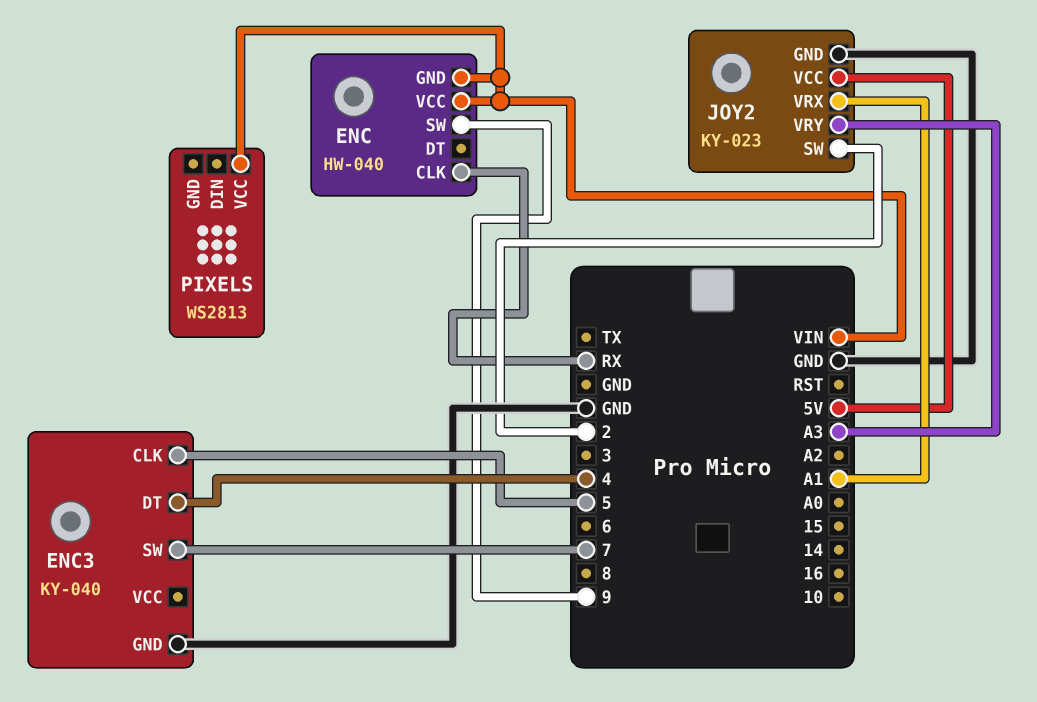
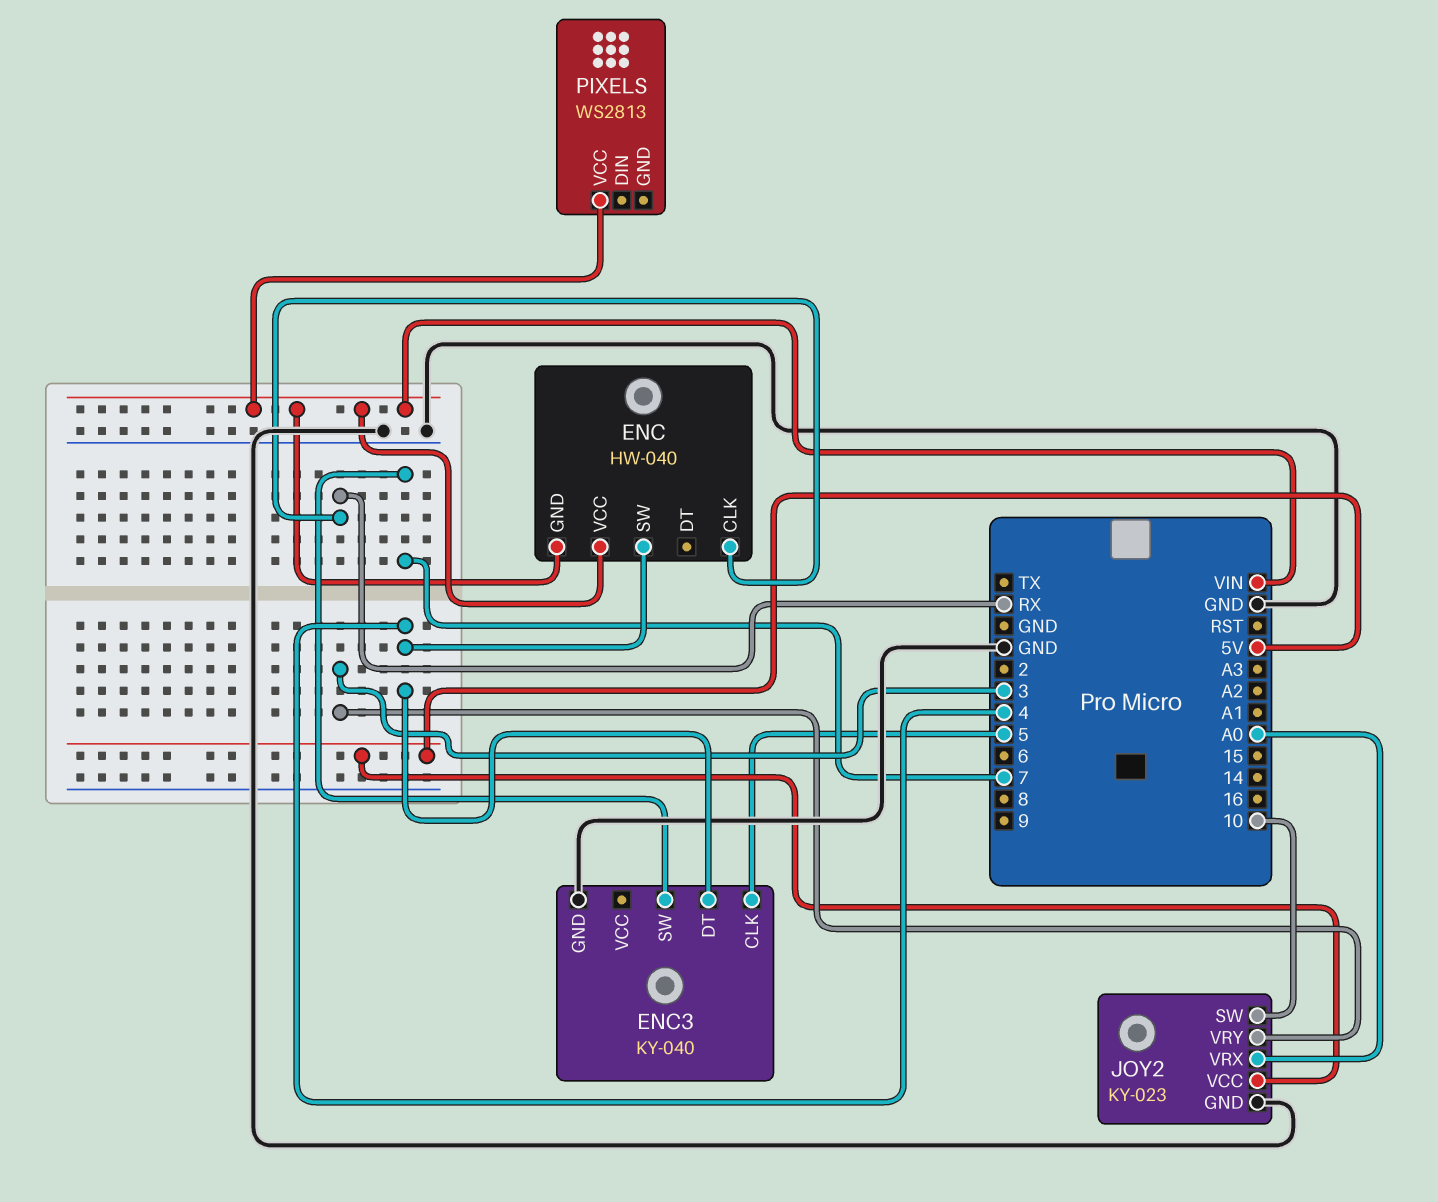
ENC pin SW: 9 -> 4
JOY2 pin SW: 2 -> 10
JOY2 pin VRX: A1 -> A0
JOY2 pin VRY: A3 -> 3

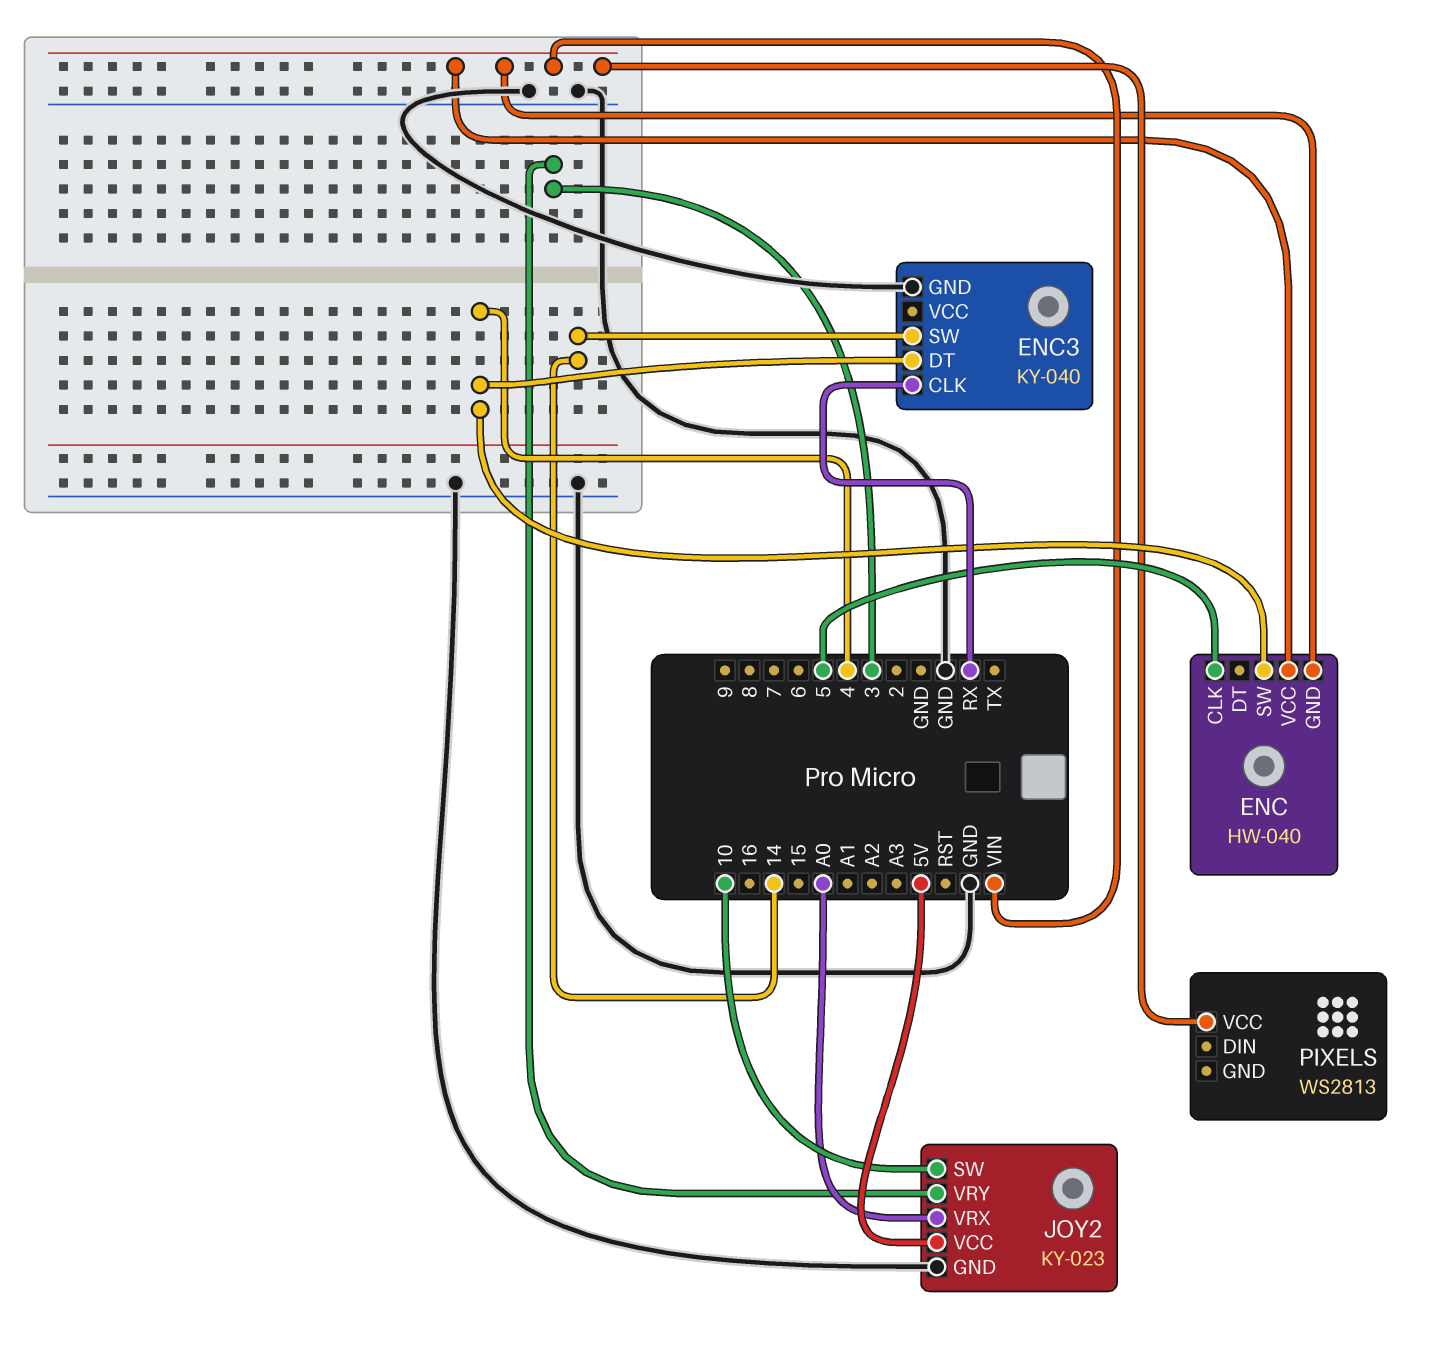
ENC pin CLK: RX -> 5
ENC3 pin CLK: 5 -> RX
ENC3 pin SW: 7 -> 14

